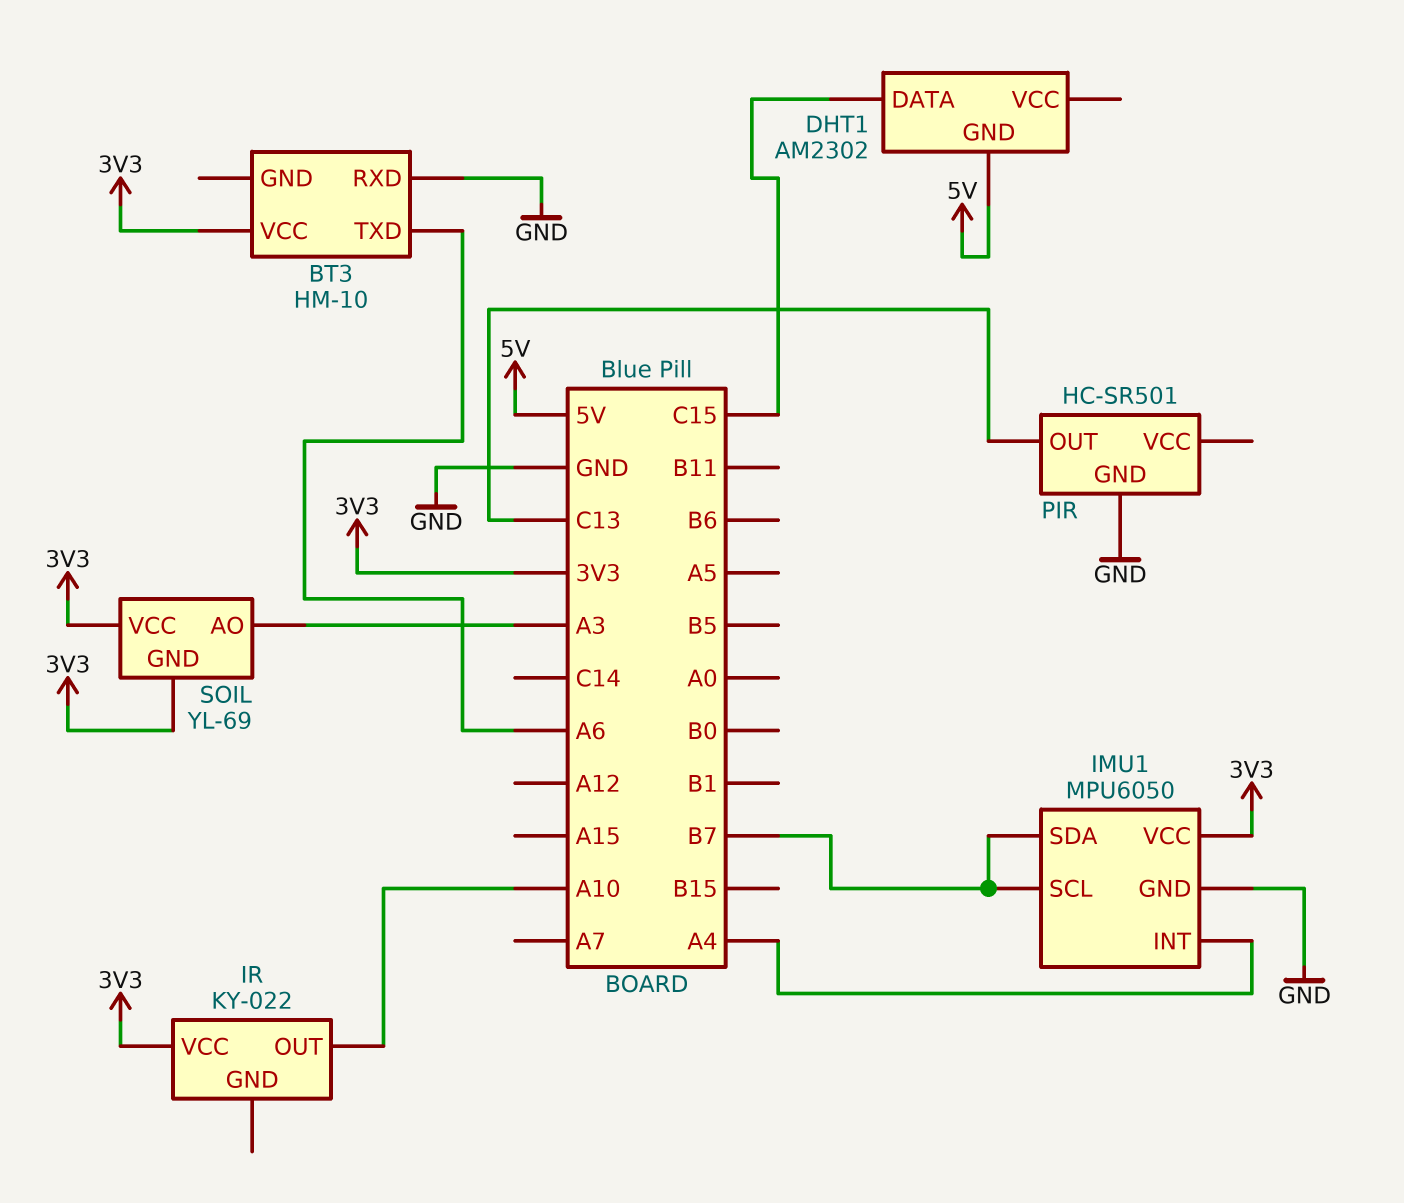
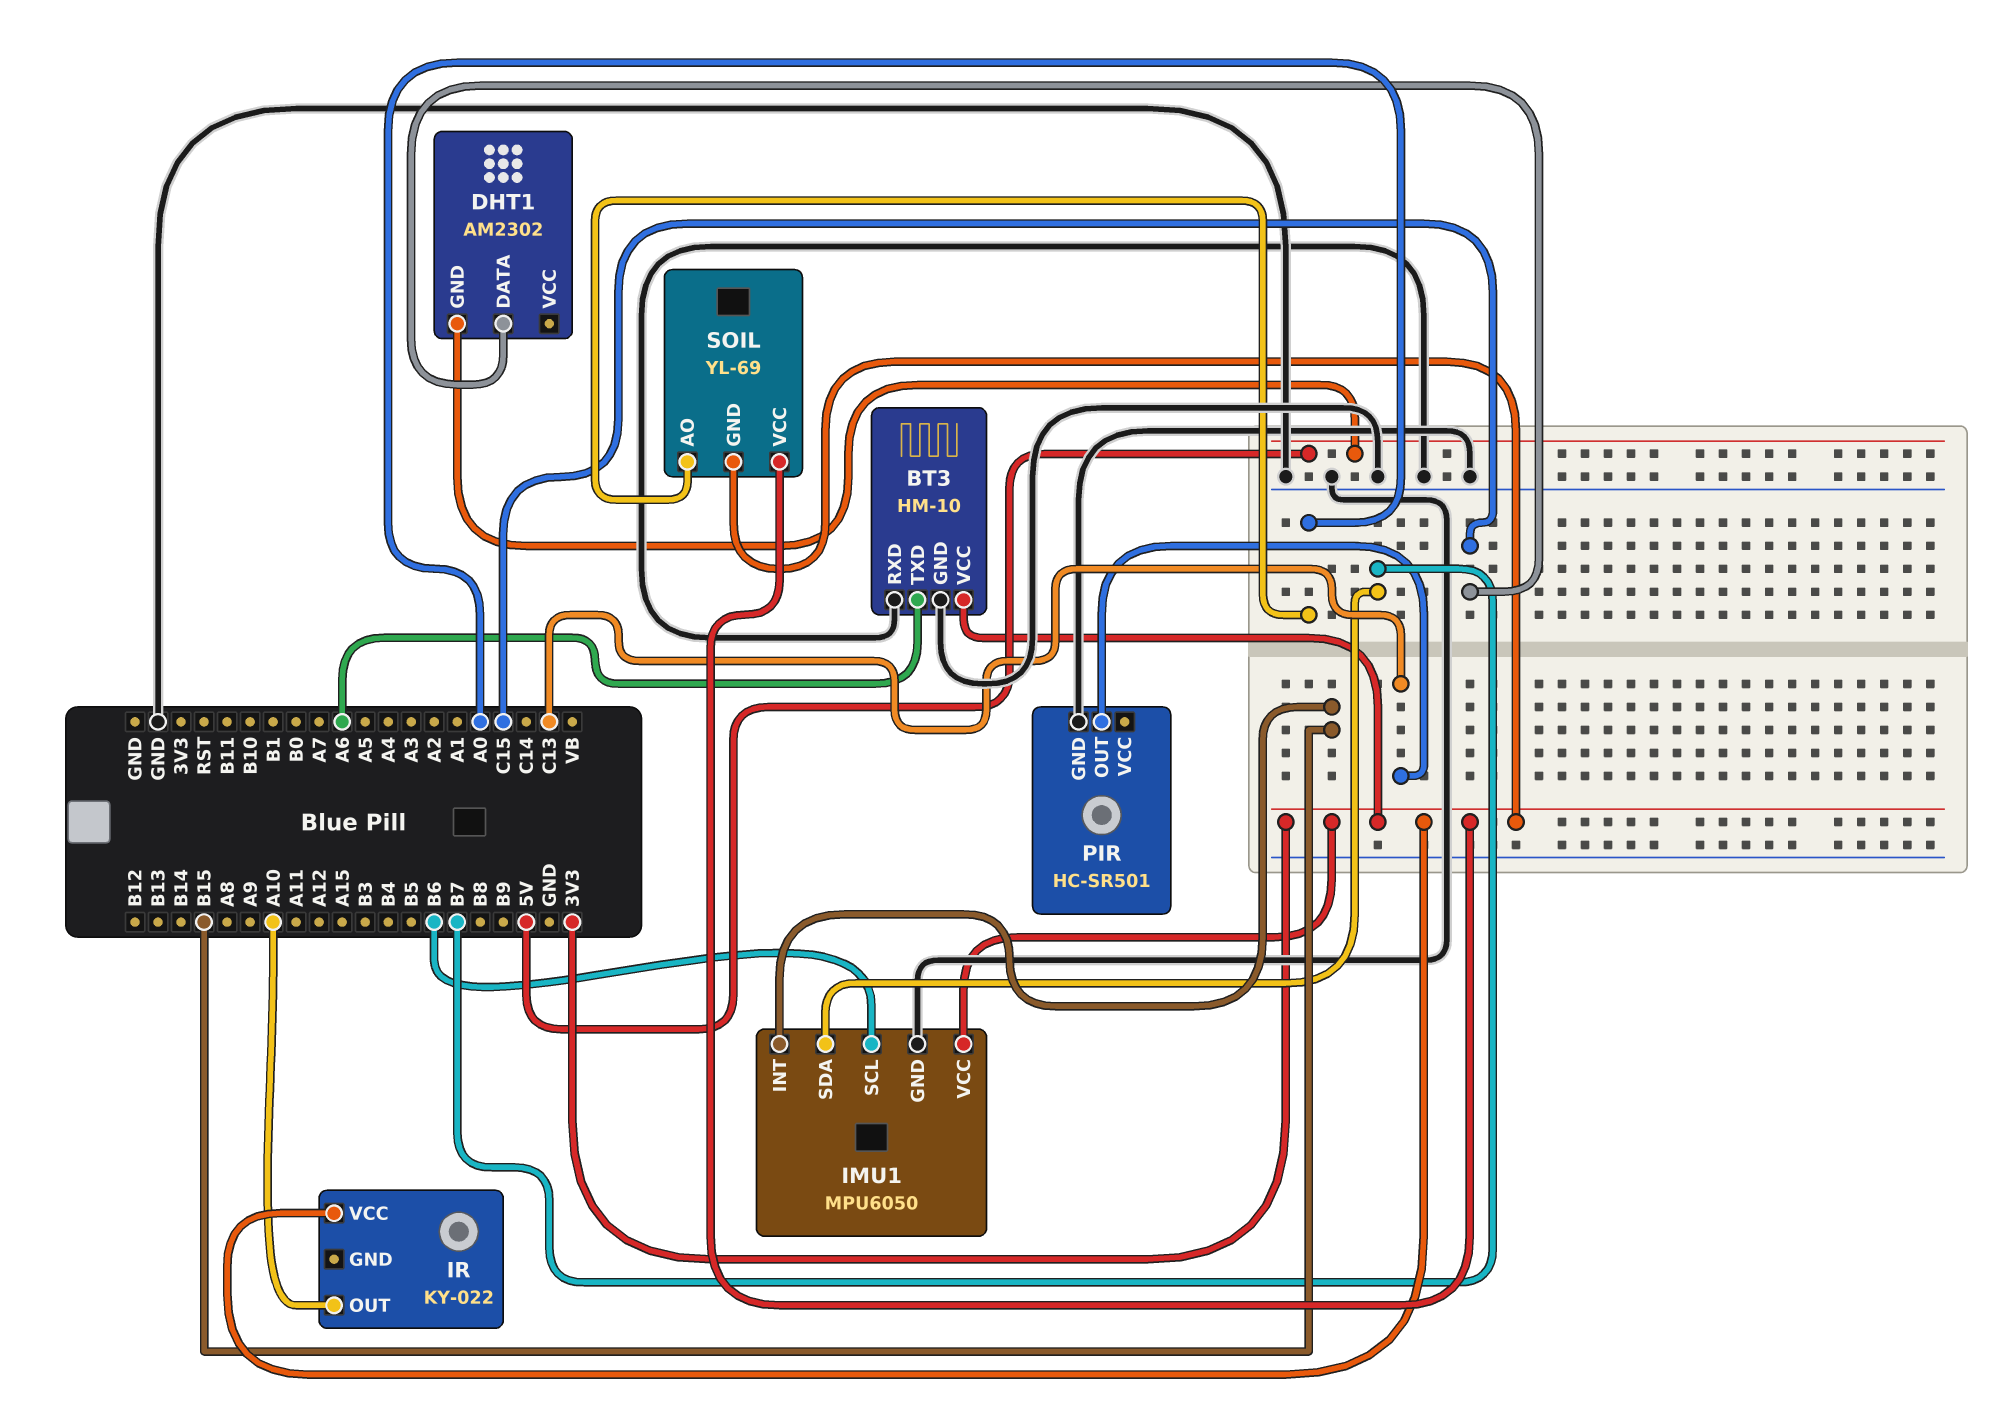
BT3 pin GND: none -> GND
IMU1 pin INT: A4 -> B15
IMU1 pin SCL: B7 -> B6
SOIL pin AO: A3 -> A0

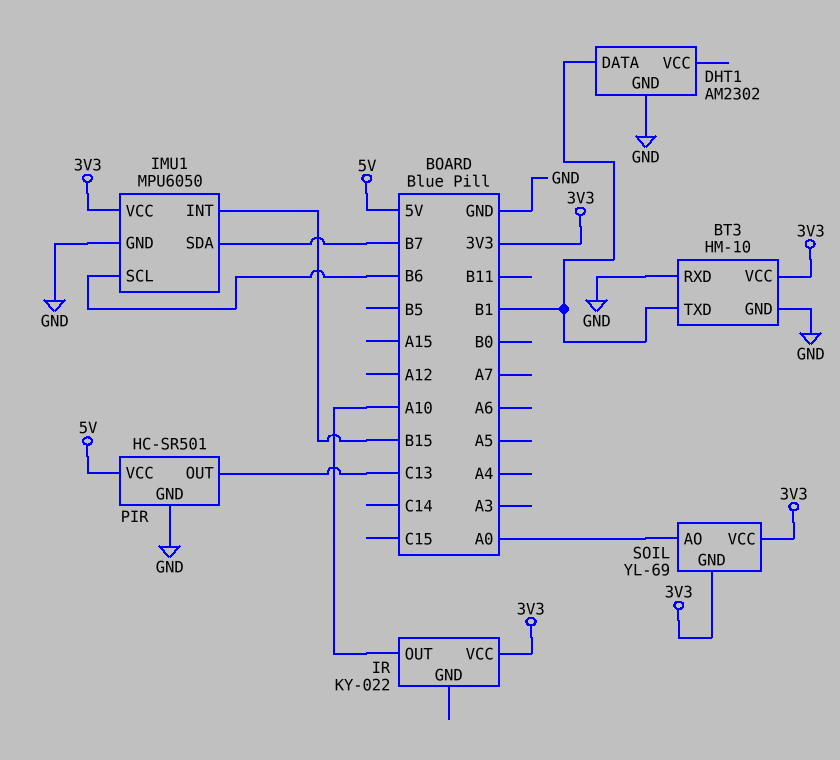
BT3 pin TXD: A6 -> B1
DHT1 pin DATA: C15 -> B1
DHT1 pin GND: 5V -> GND
PIR pin VCC: none -> 5V

